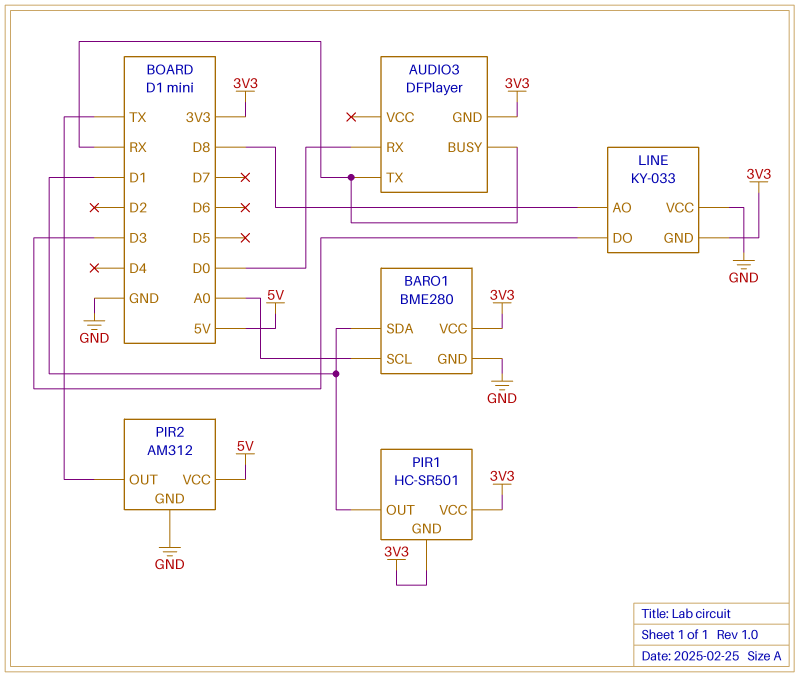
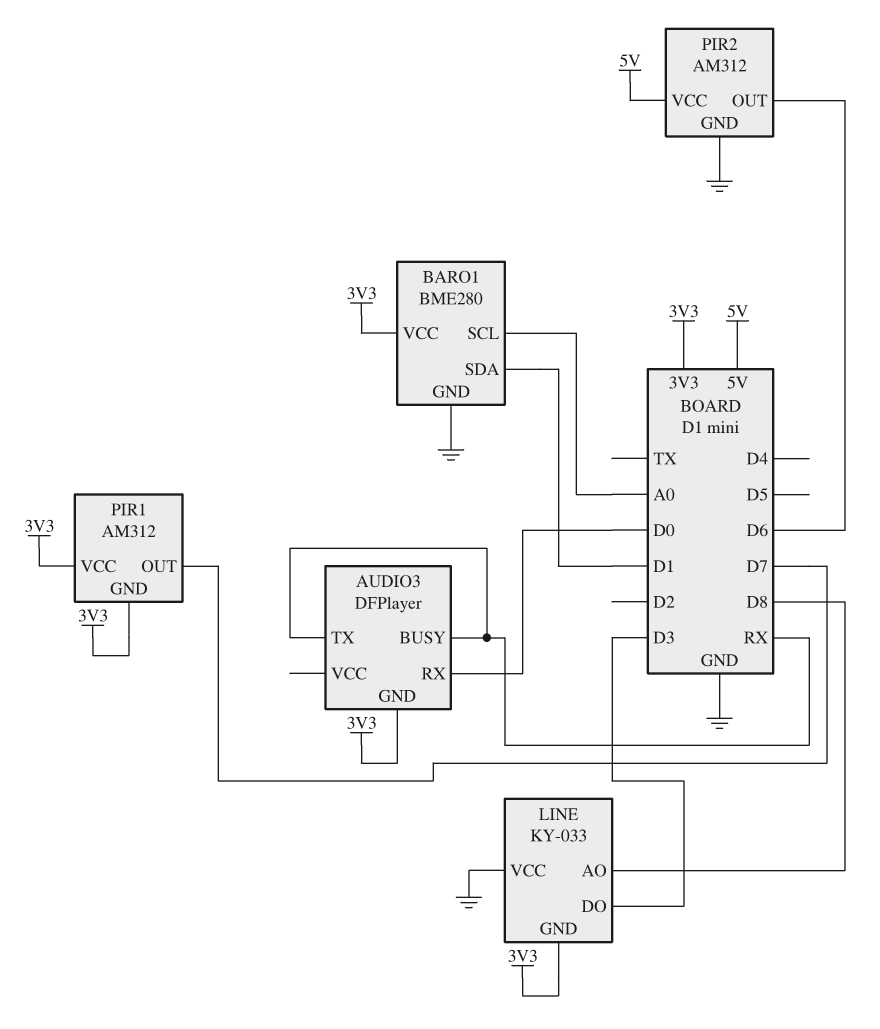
PIR1: HC-SR501 -> AM312
PIR1 pin OUT: D1 -> D7
PIR2 pin OUT: TX -> D6

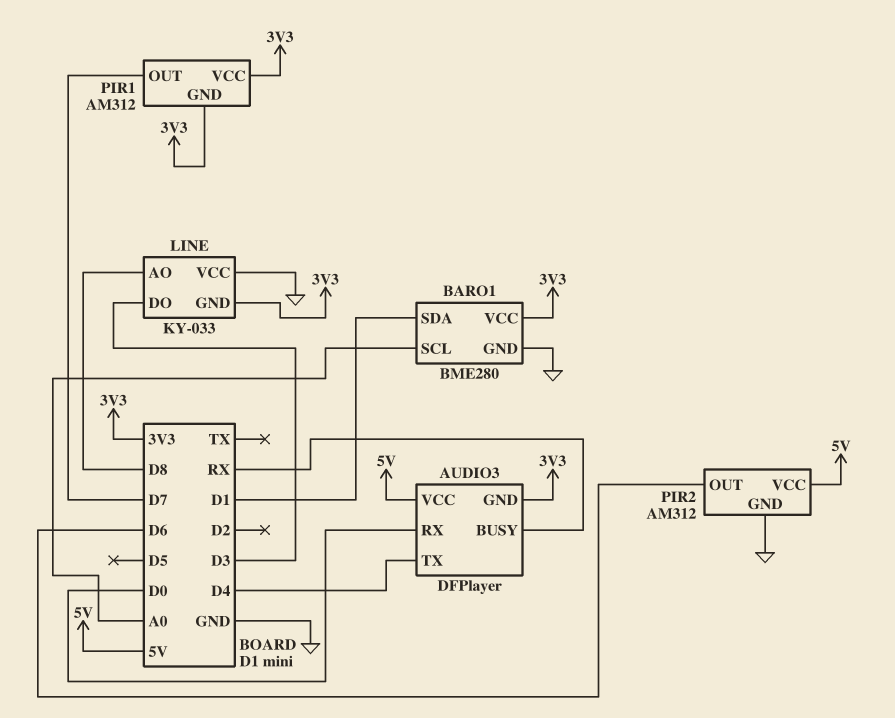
AUDIO3 pin TX: RX -> D4
AUDIO3 pin VCC: none -> 5V

